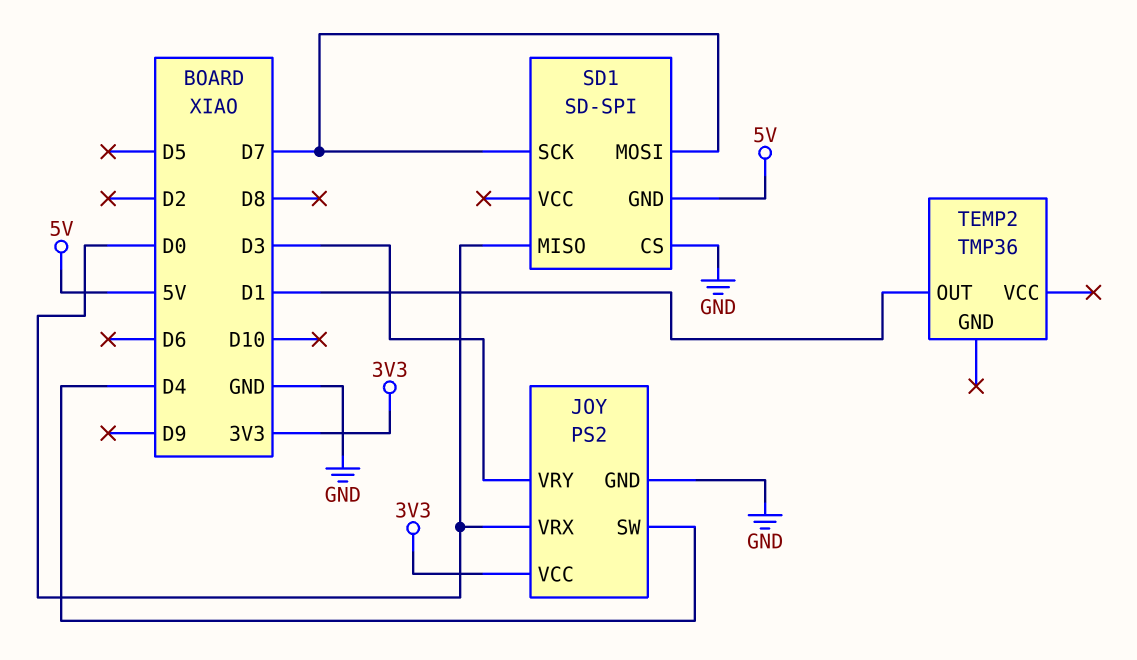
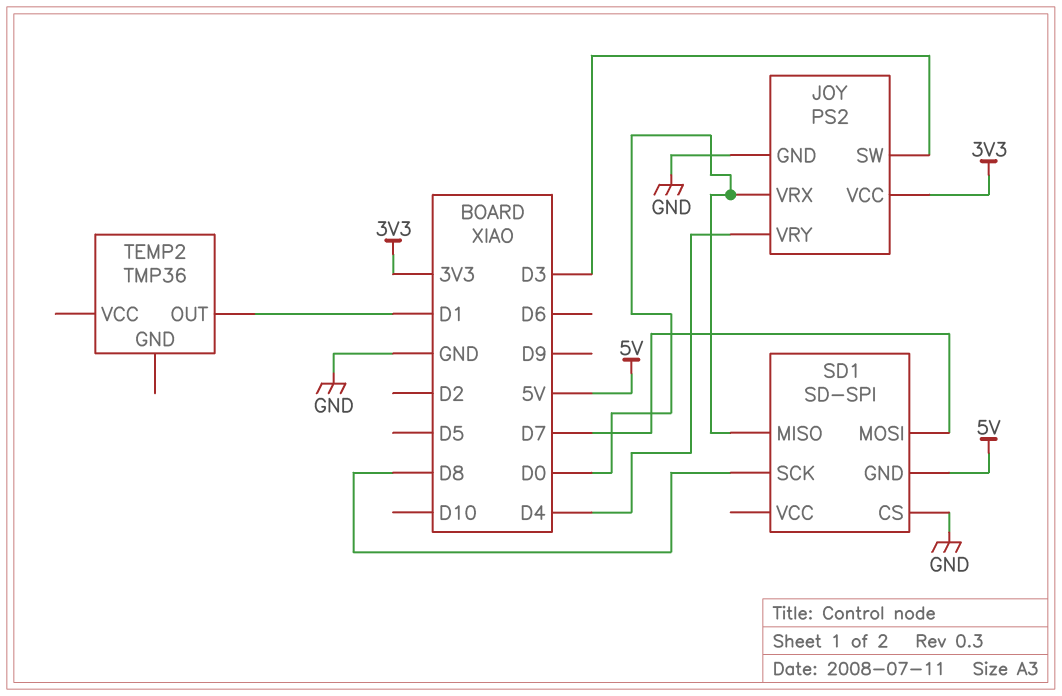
JOY pin SW: D4 -> D3
JOY pin VRY: D3 -> D4
SD1 pin SCK: D7 -> D8

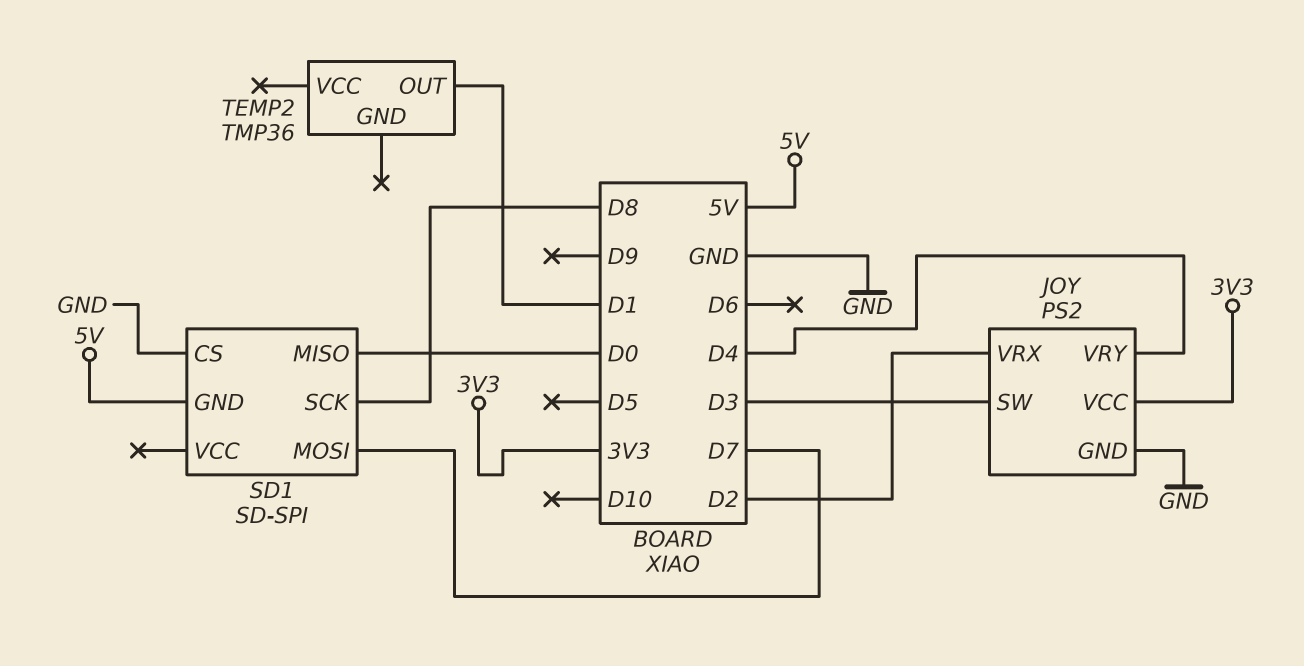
JOY pin VRX: D0 -> D2

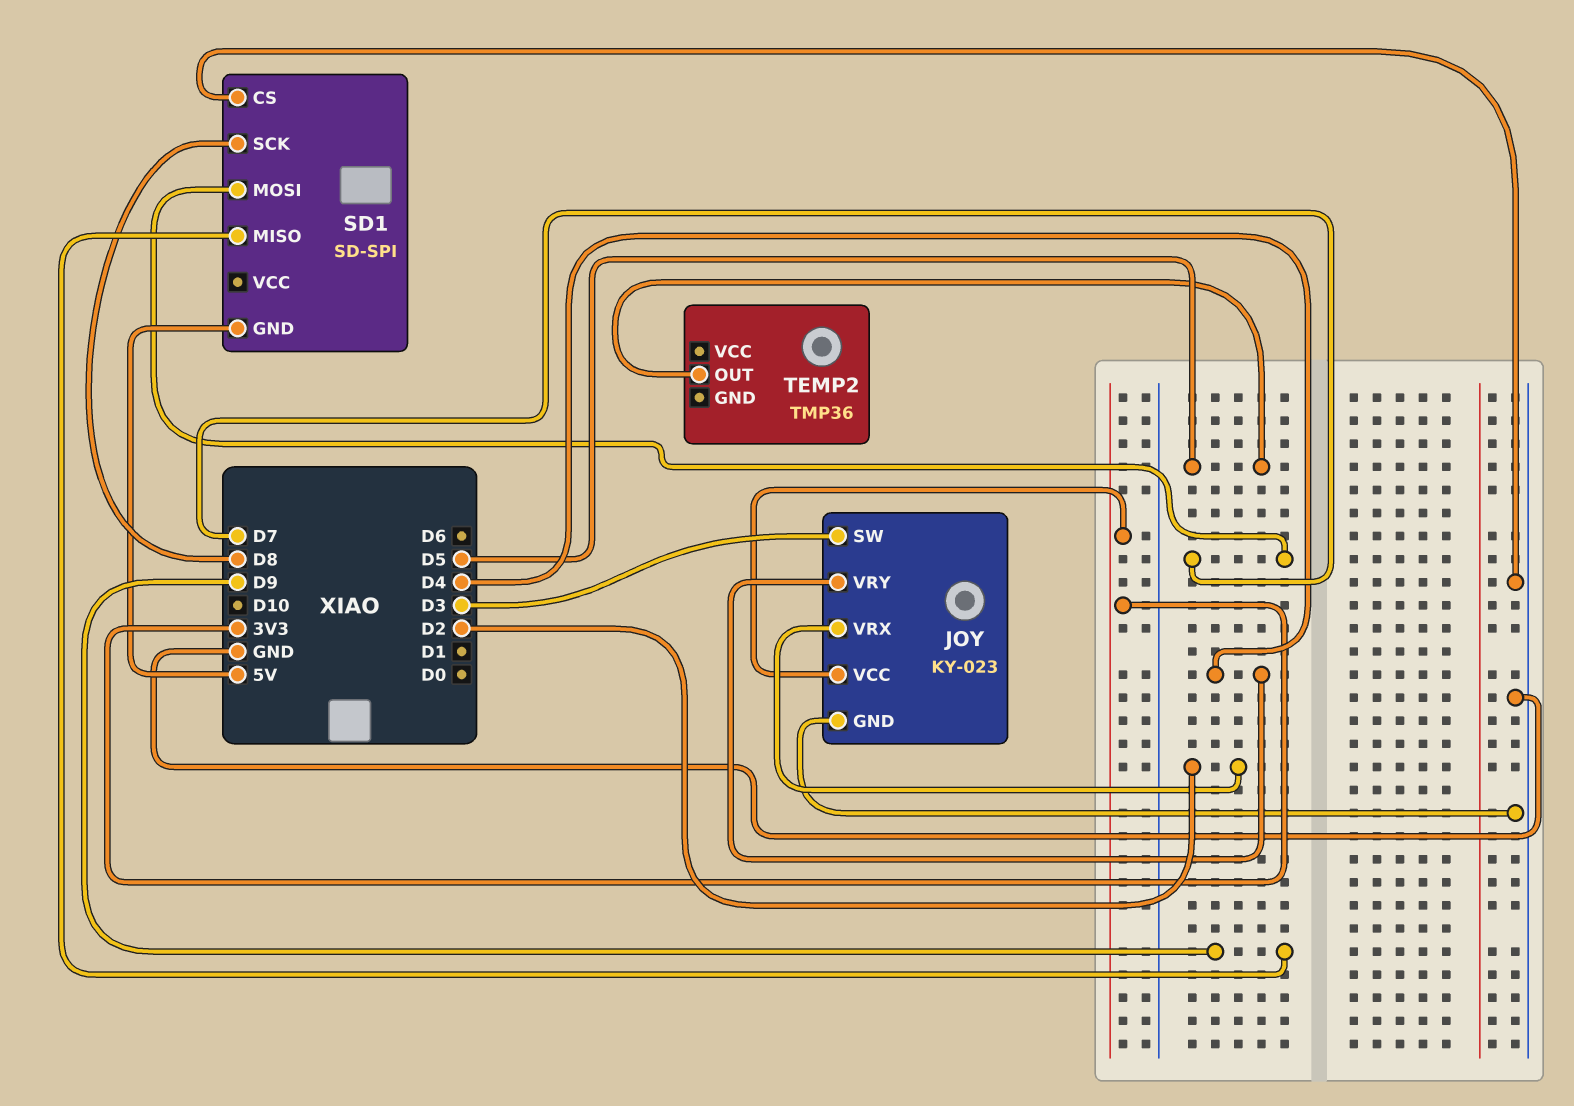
JOY: PS2 -> KY-023
SD1 pin MISO: D0 -> D9
TEMP2 pin OUT: D1 -> D5

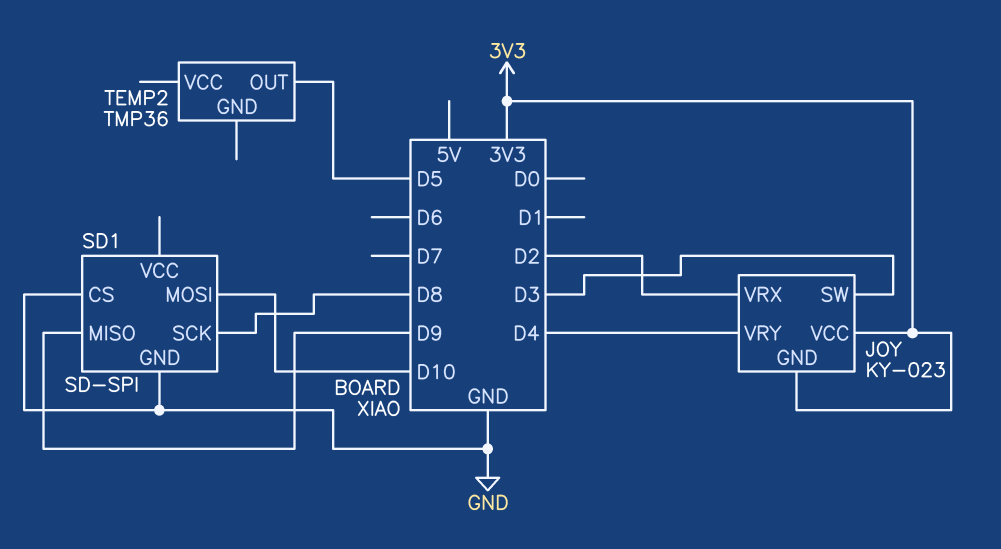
JOY pin GND: GND -> 3V3
SD1 pin GND: 5V -> GND
SD1 pin MOSI: D7 -> D10

